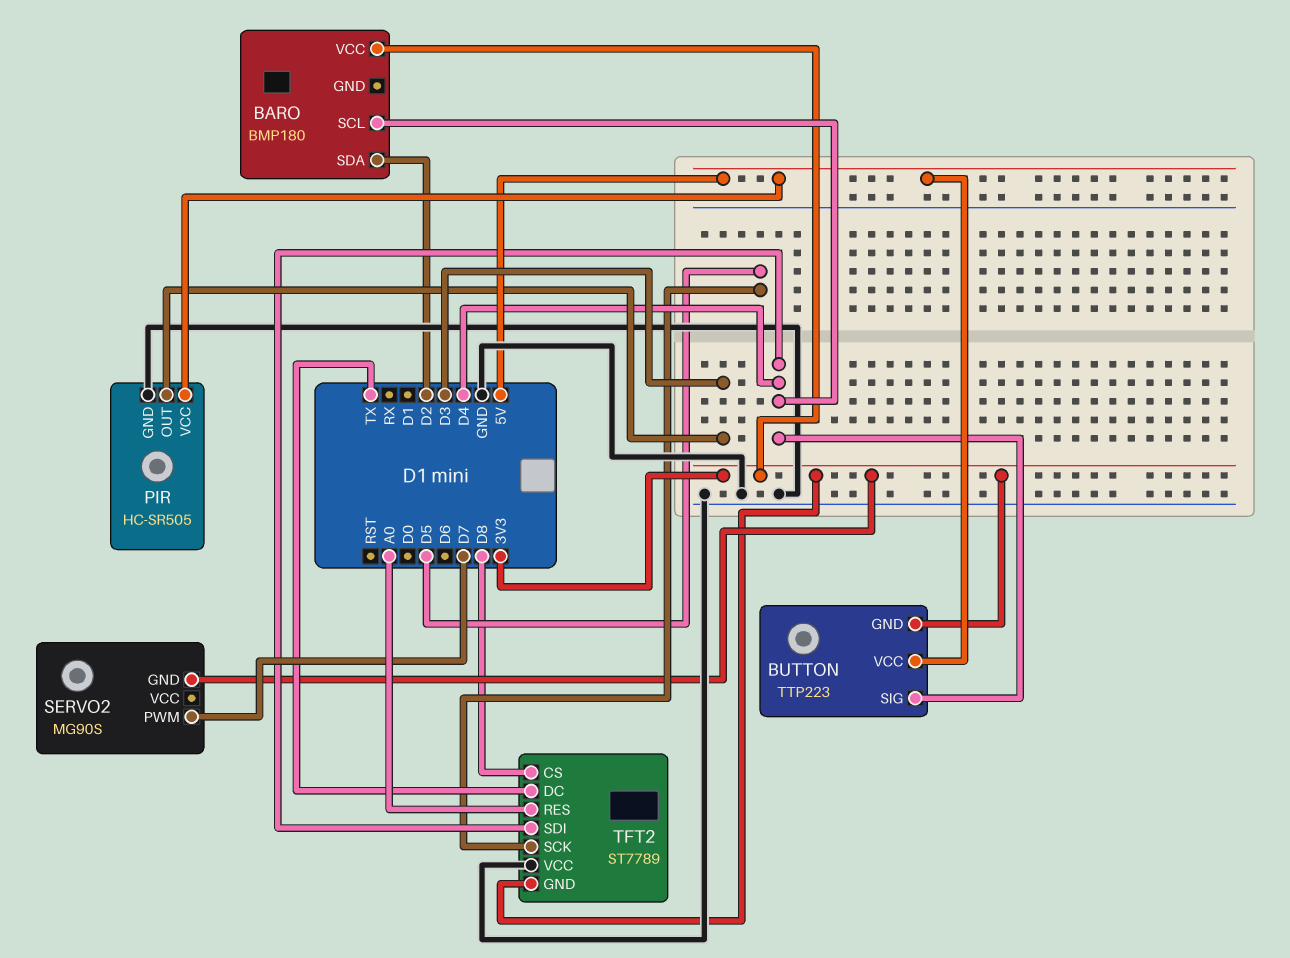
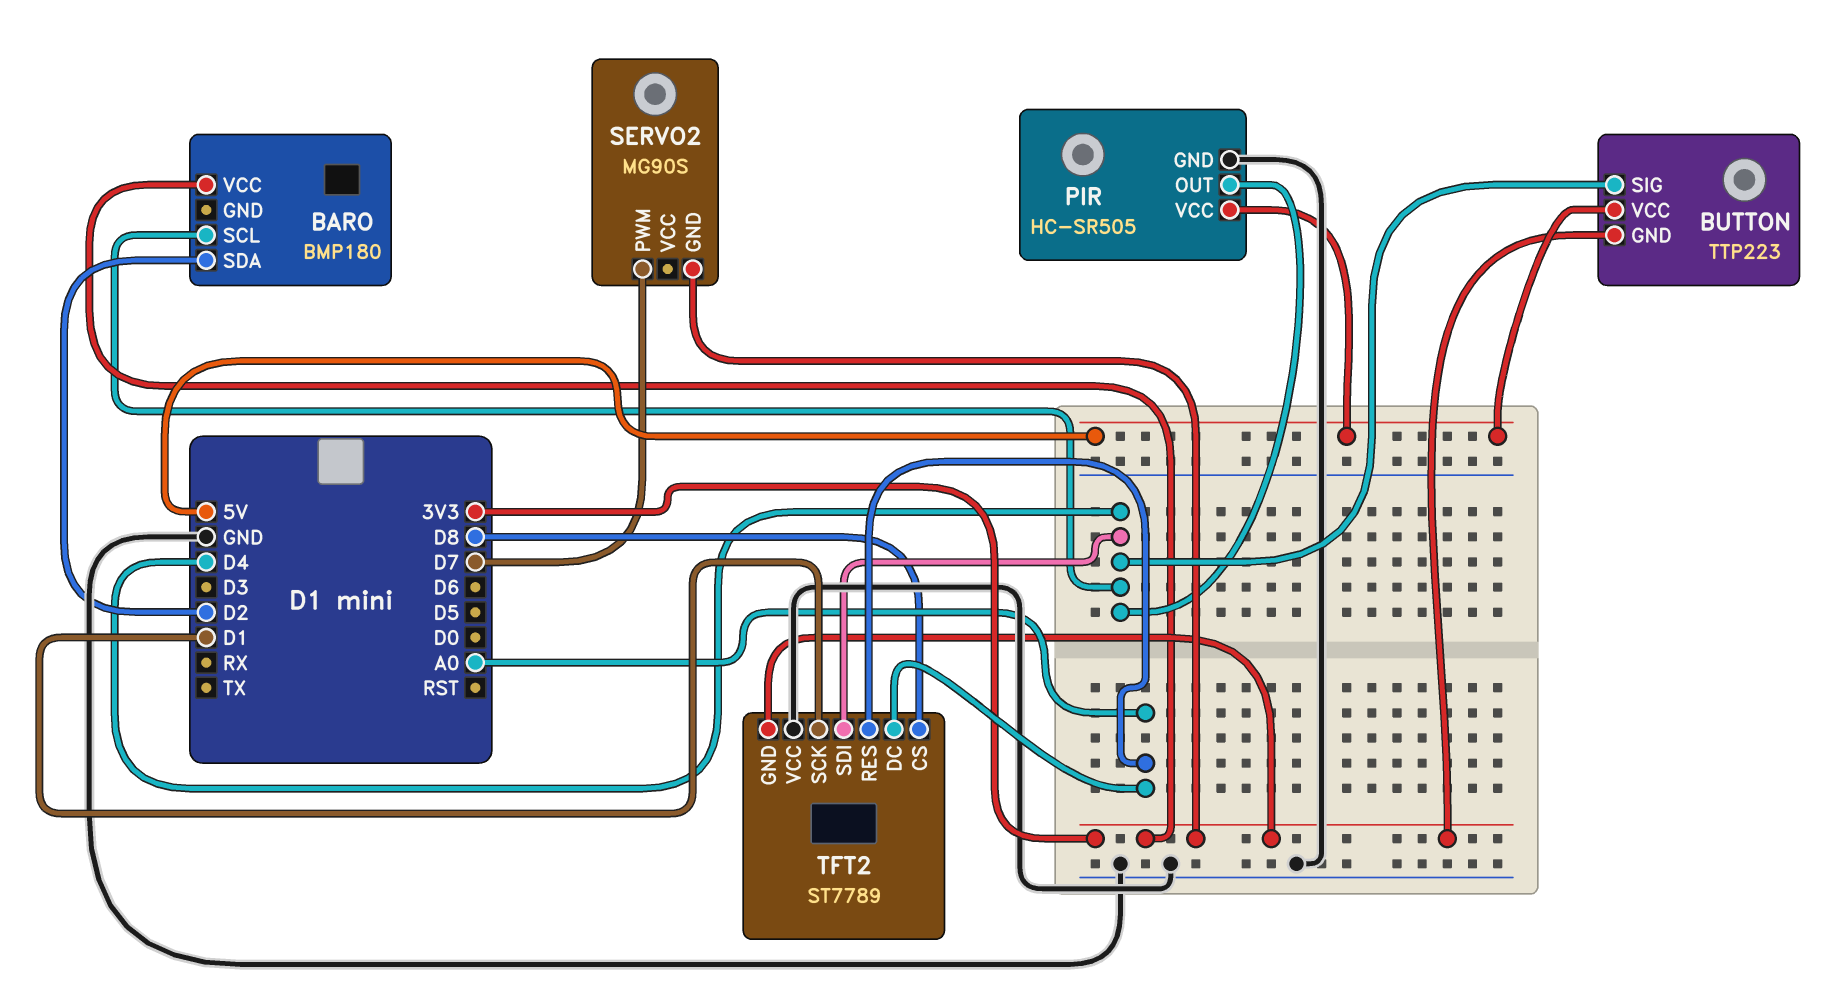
PIR pin OUT: D3 -> D4
TFT2 pin DC: TX -> A0
TFT2 pin SCK: D5 -> D1

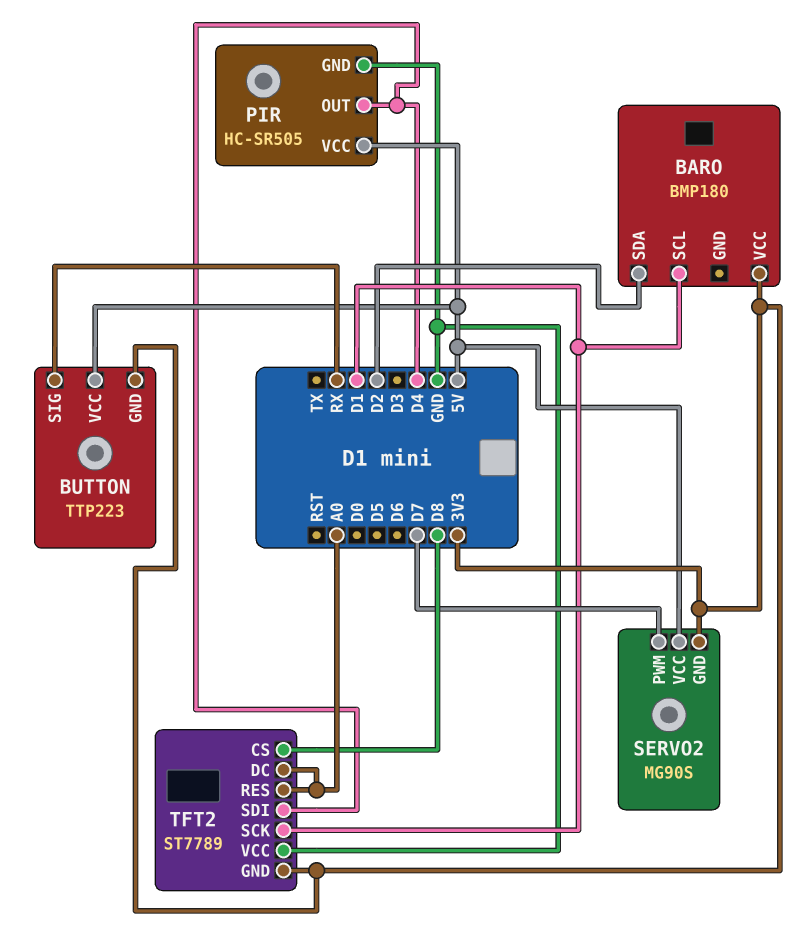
BARO pin SCL: D4 -> D1
BUTTON pin SIG: D4 -> RX
SERVO2 pin VCC: none -> 5V

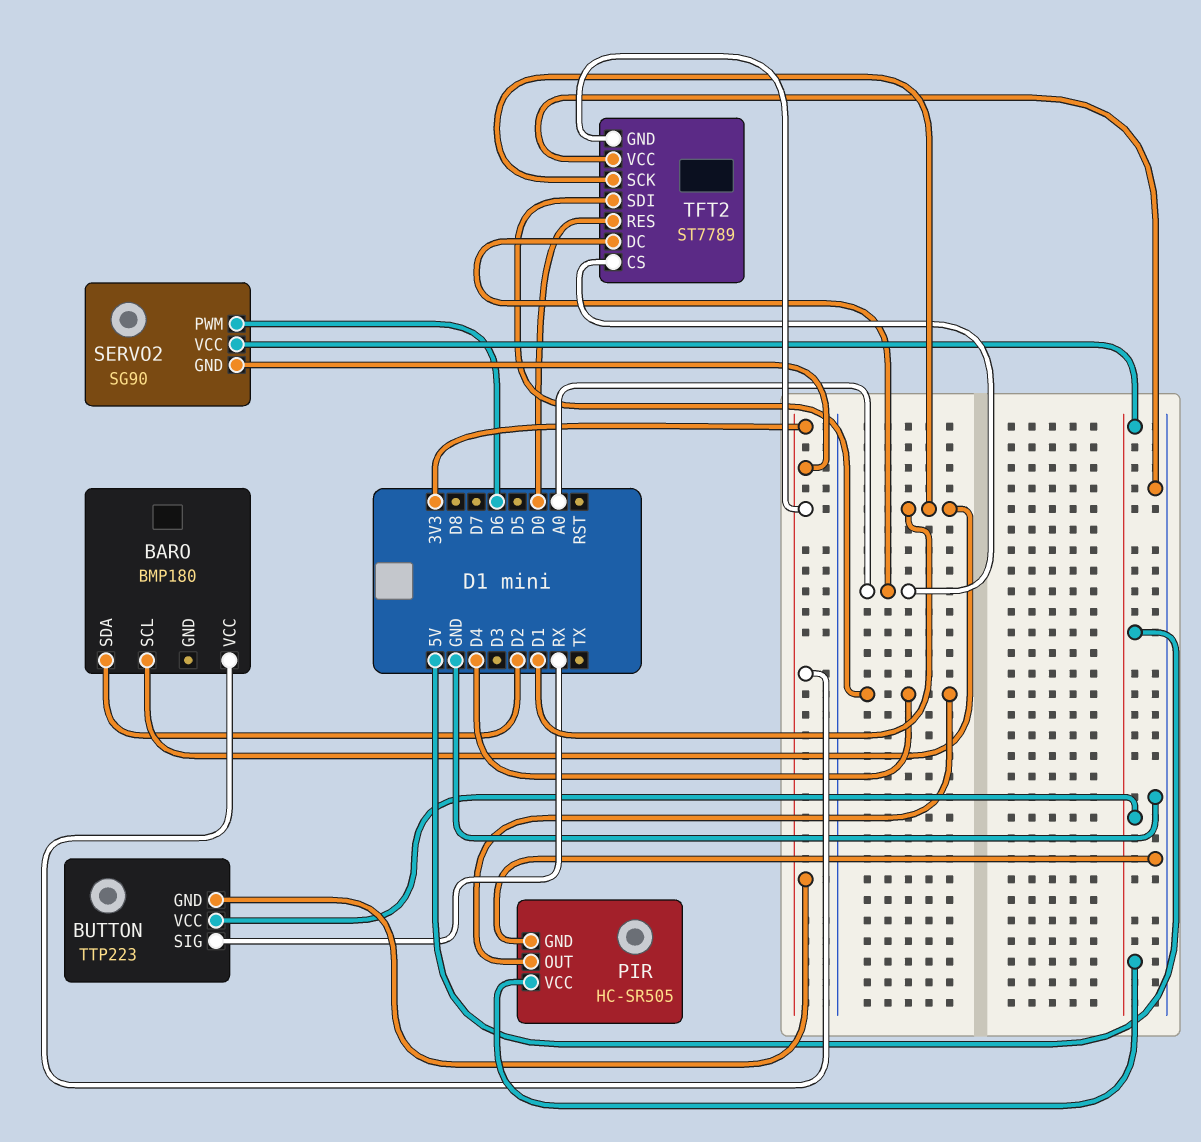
SERVO2: MG90S -> SG90
SERVO2 pin PWM: D7 -> D6
TFT2 pin CS: D8 -> A0
TFT2 pin RES: A0 -> D0

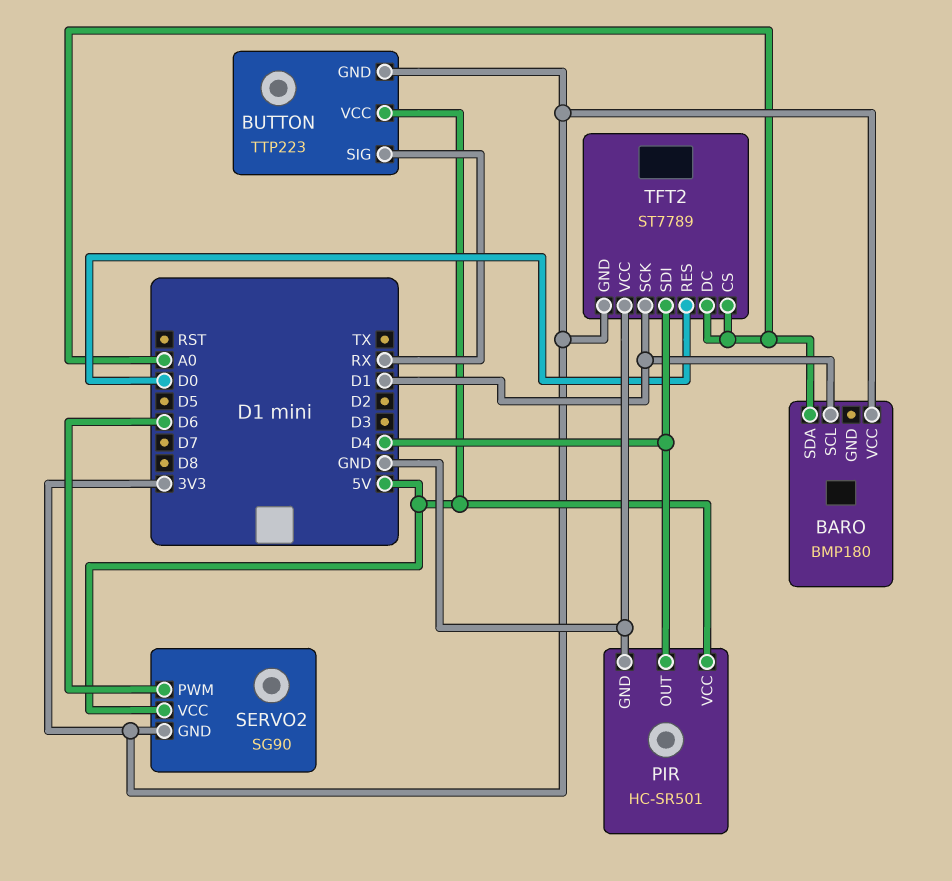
BARO pin SDA: D2 -> A0
PIR: HC-SR505 -> HC-SR501

